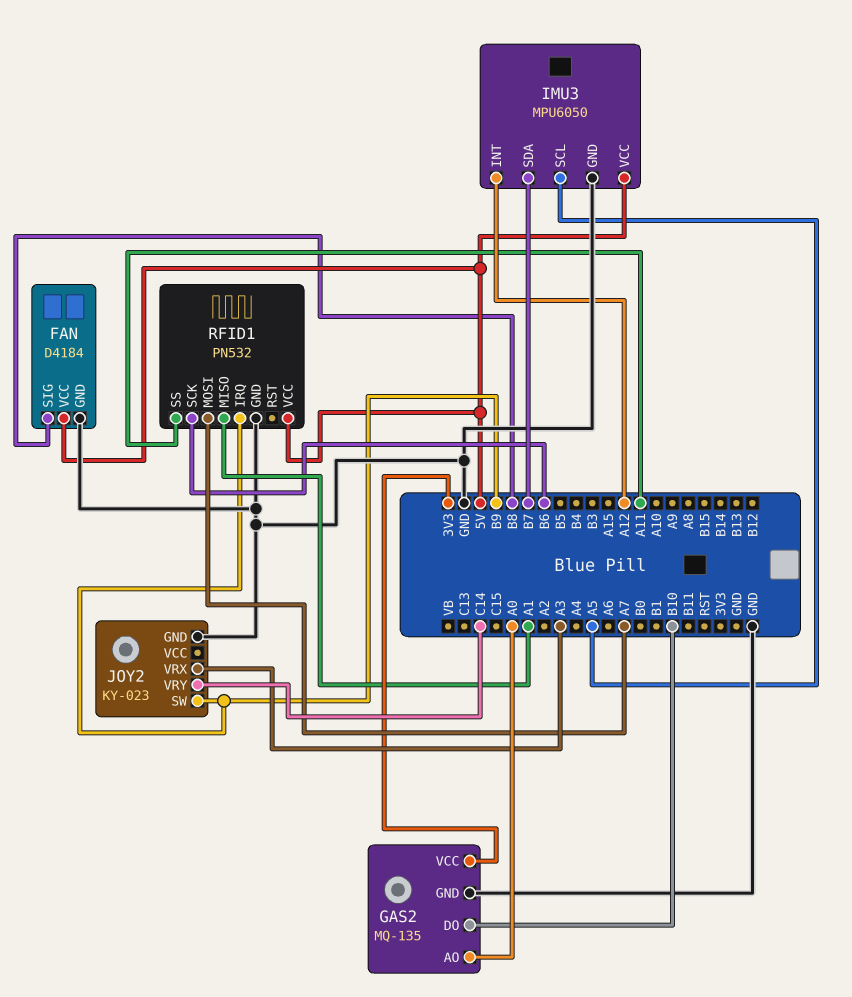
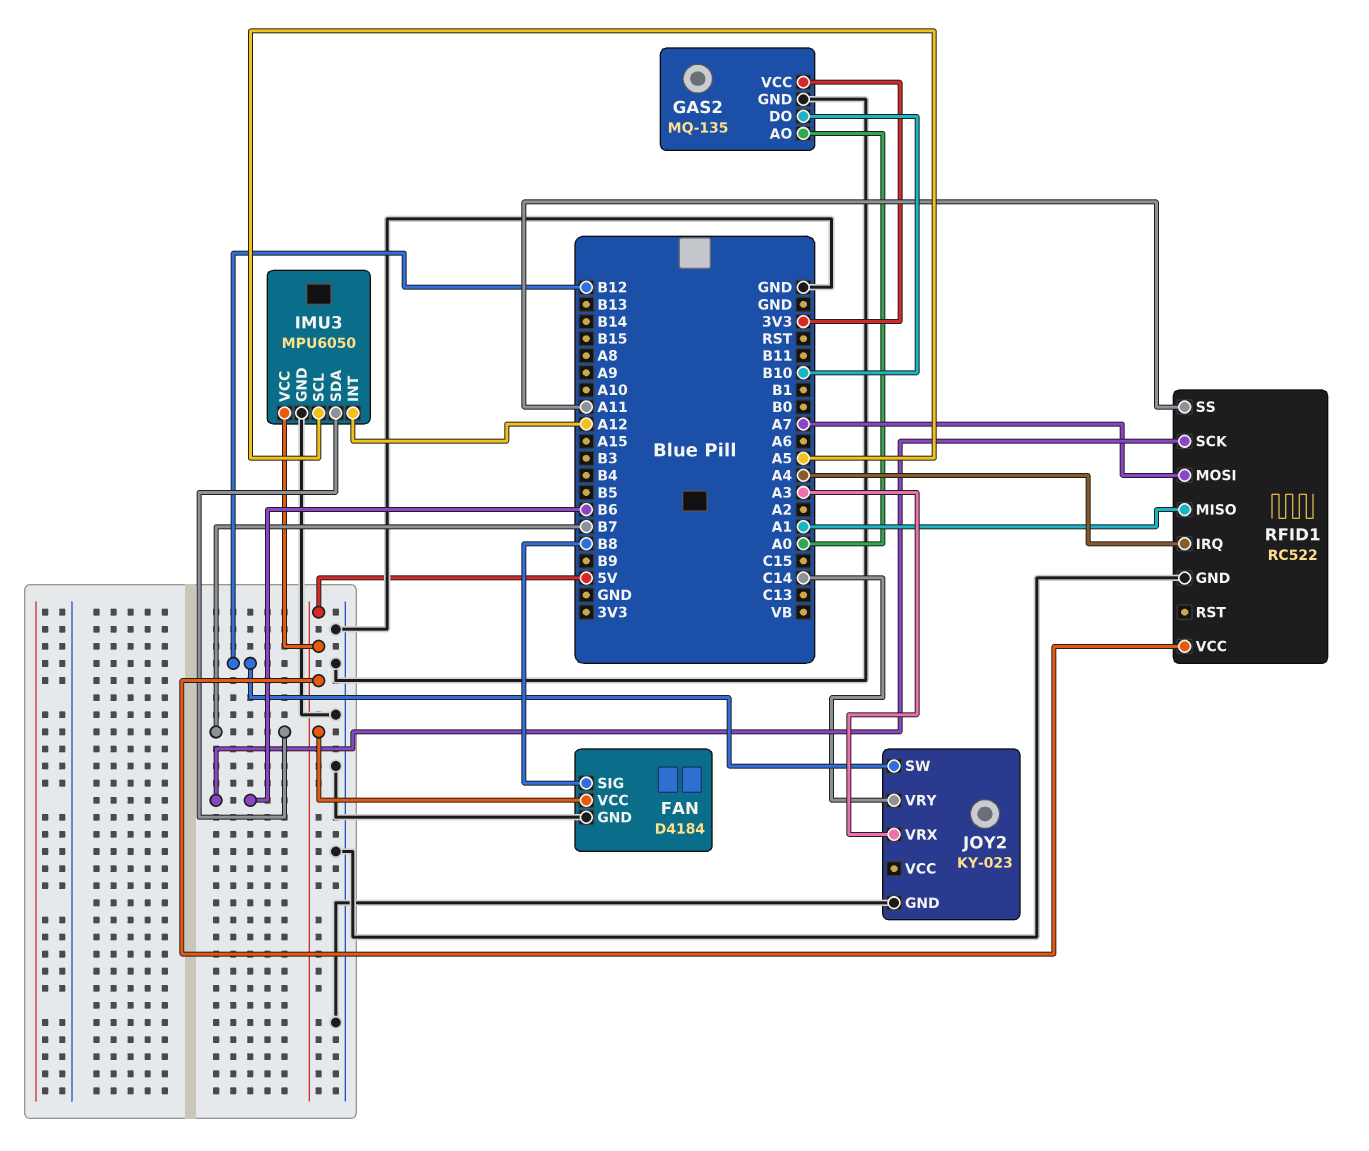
JOY2 pin SW: B9 -> B12
RFID1: PN532 -> RC522
RFID1 pin IRQ: B9 -> A4

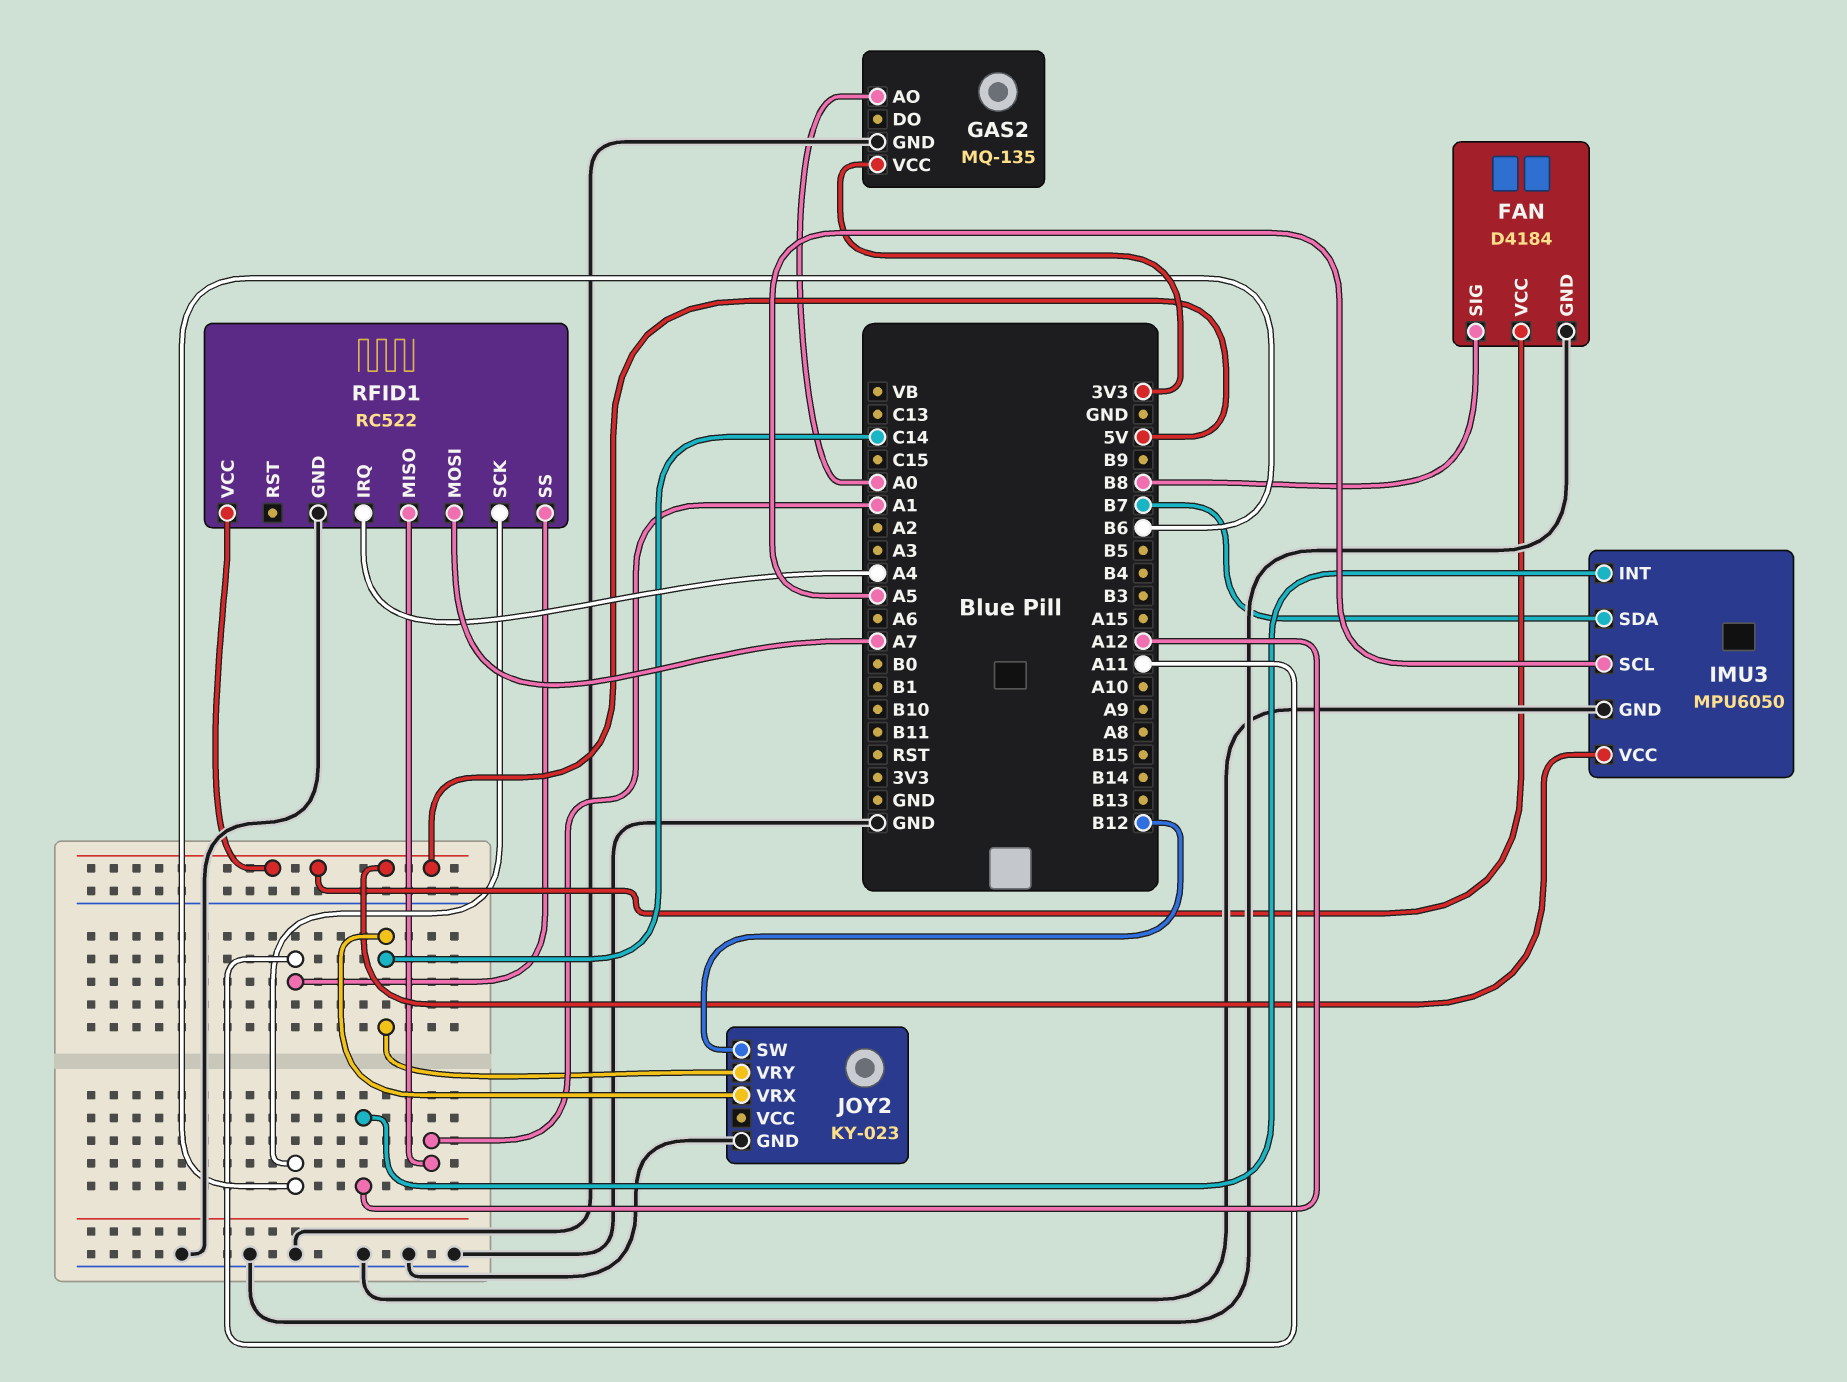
GAS2 pin DO: B10 -> none
JOY2 pin VRX: A3 -> C14

